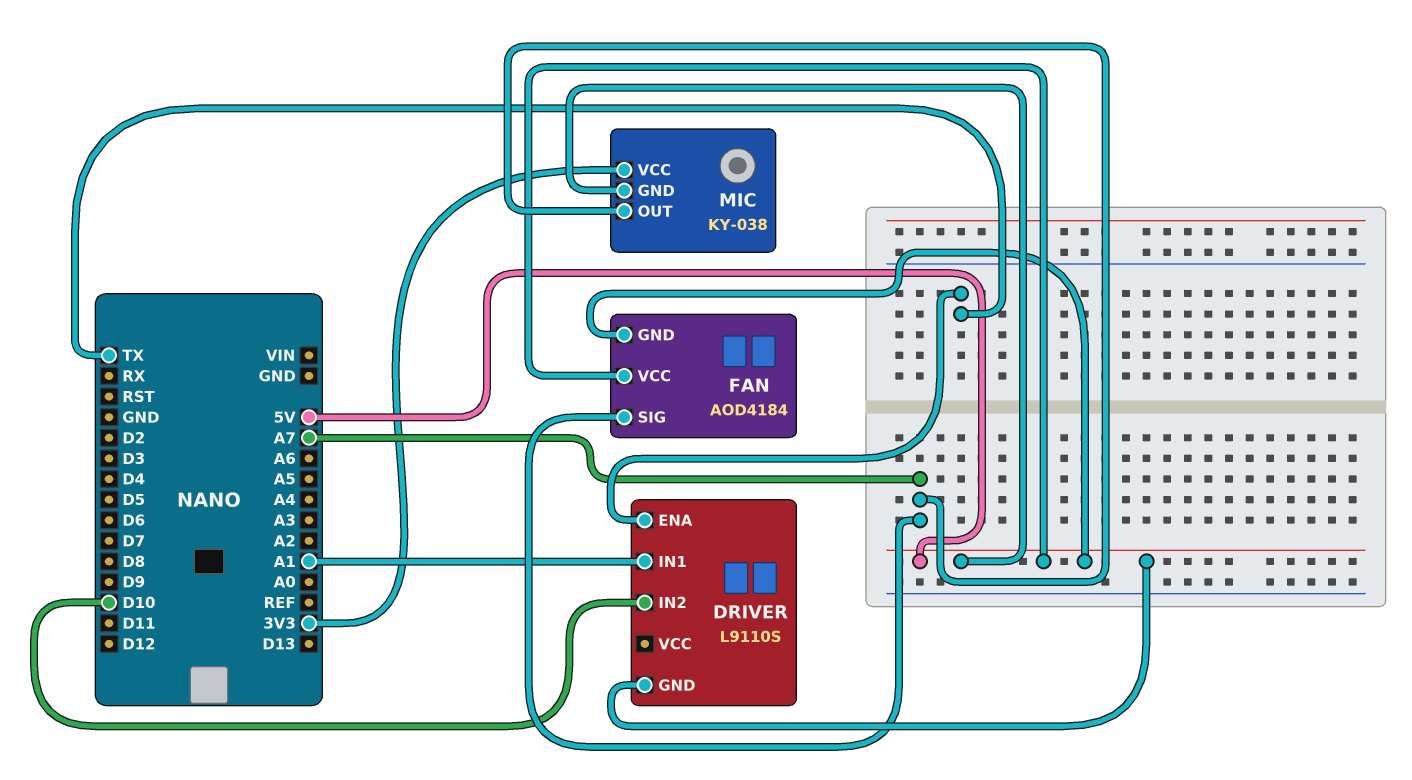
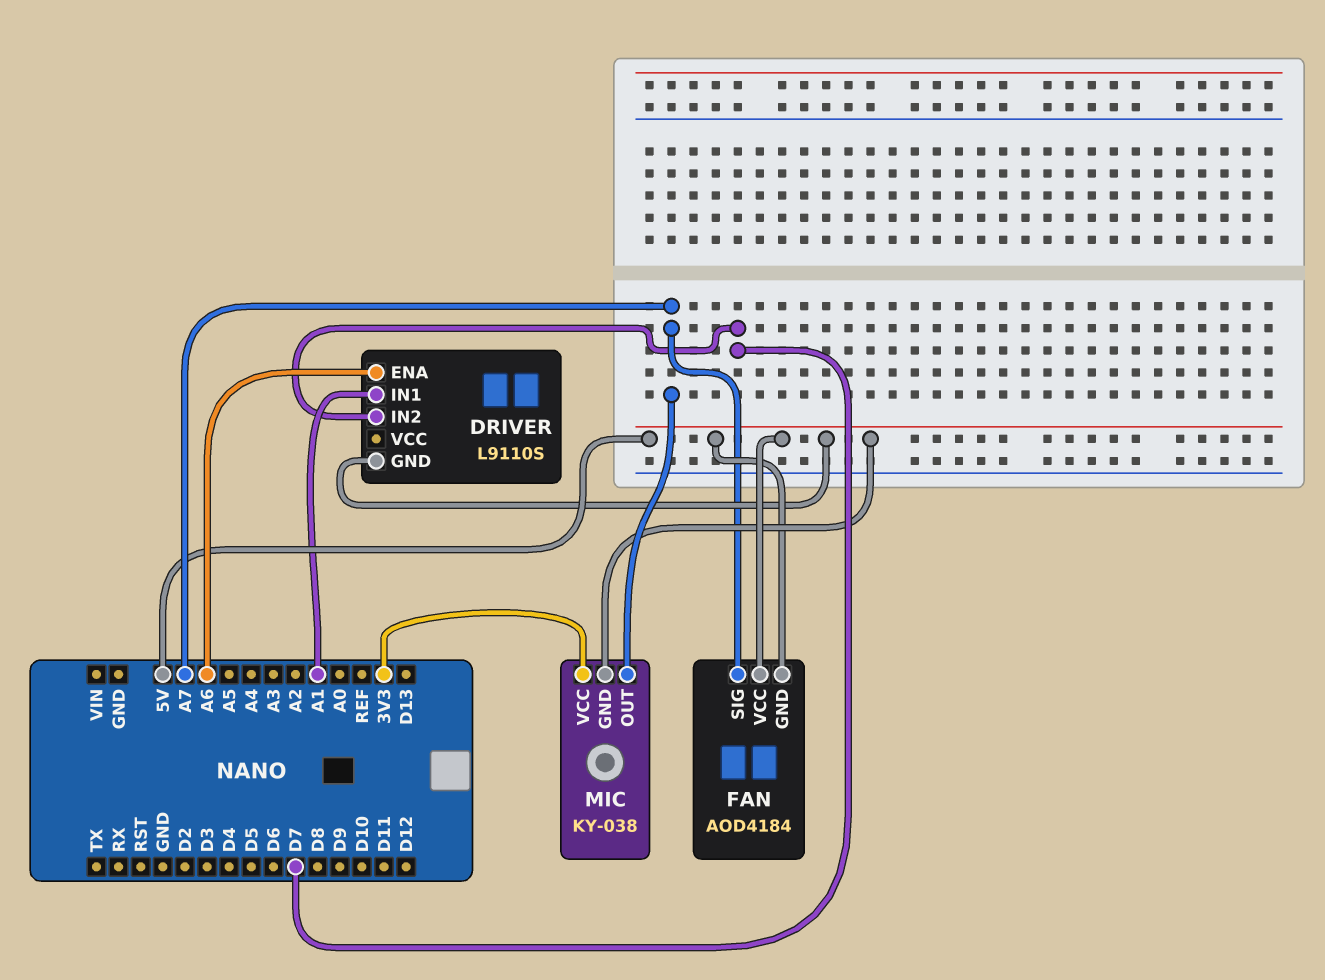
DRIVER pin ENA: TX -> A6
DRIVER pin IN2: D10 -> D7

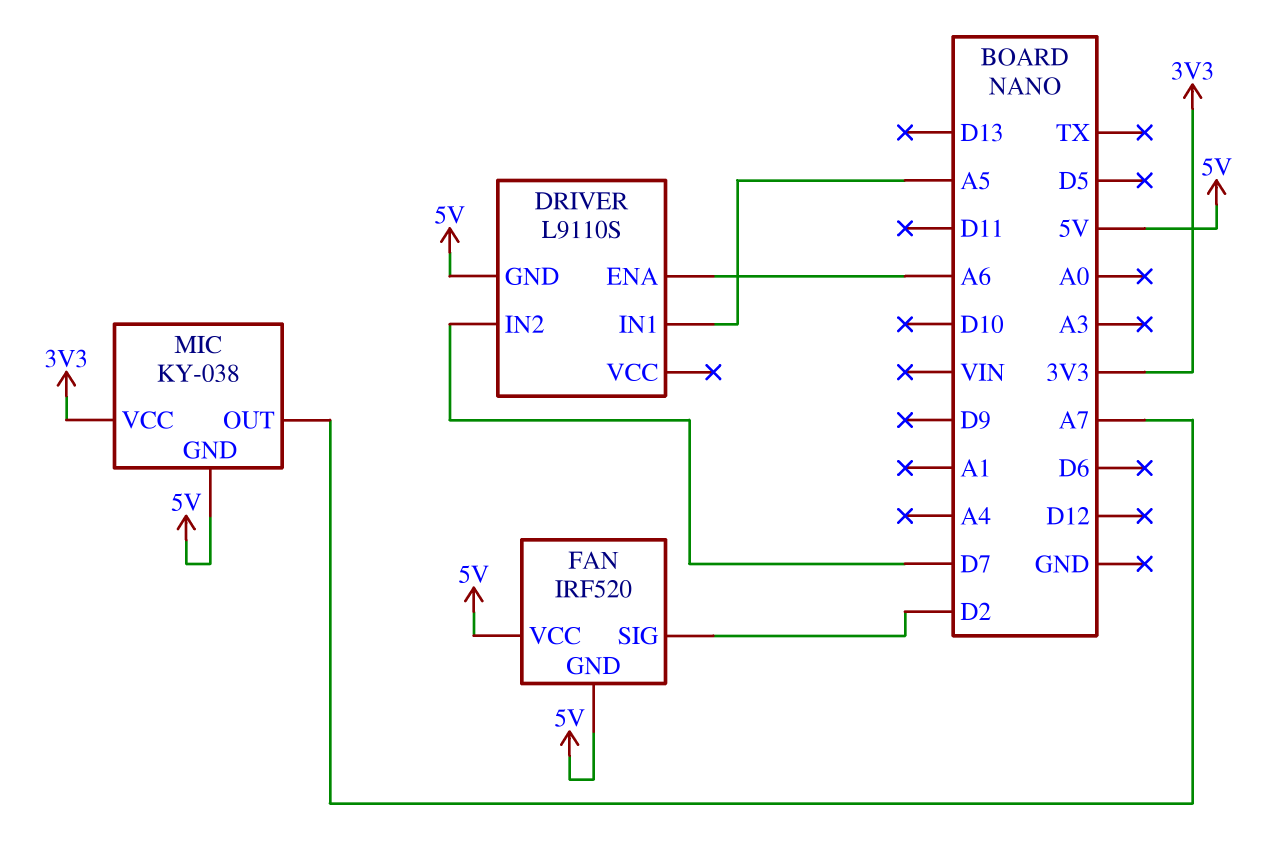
DRIVER pin IN1: A1 -> A5
FAN: AOD4184 -> IRF520
FAN pin SIG: A7 -> D2

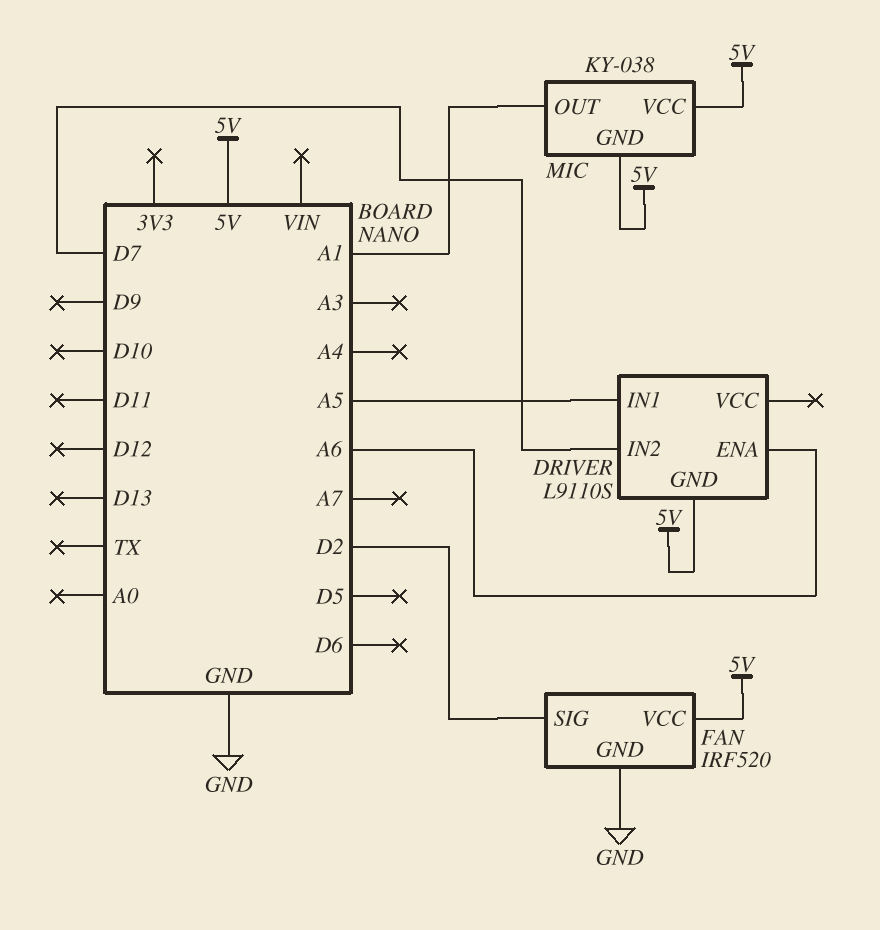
FAN pin GND: 5V -> GND
MIC pin OUT: A7 -> A1
MIC pin VCC: 3V3 -> 5V

